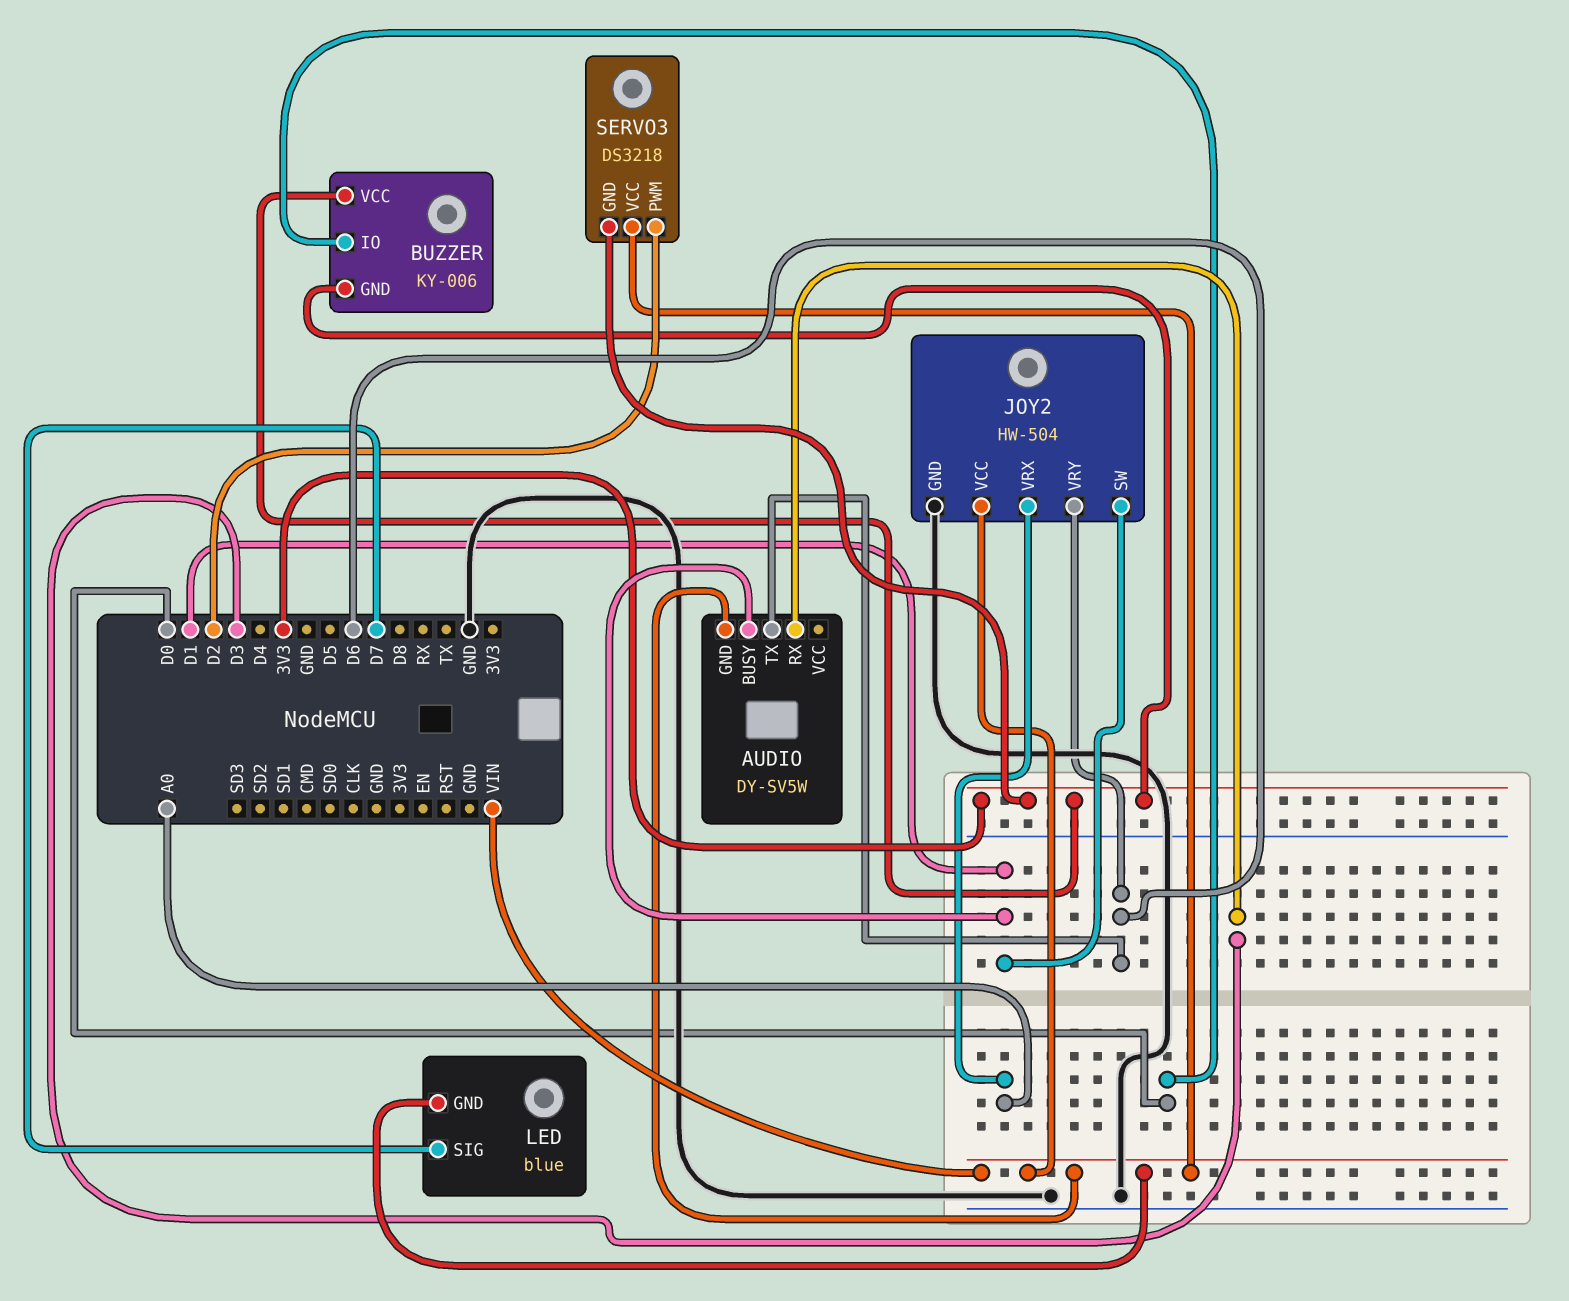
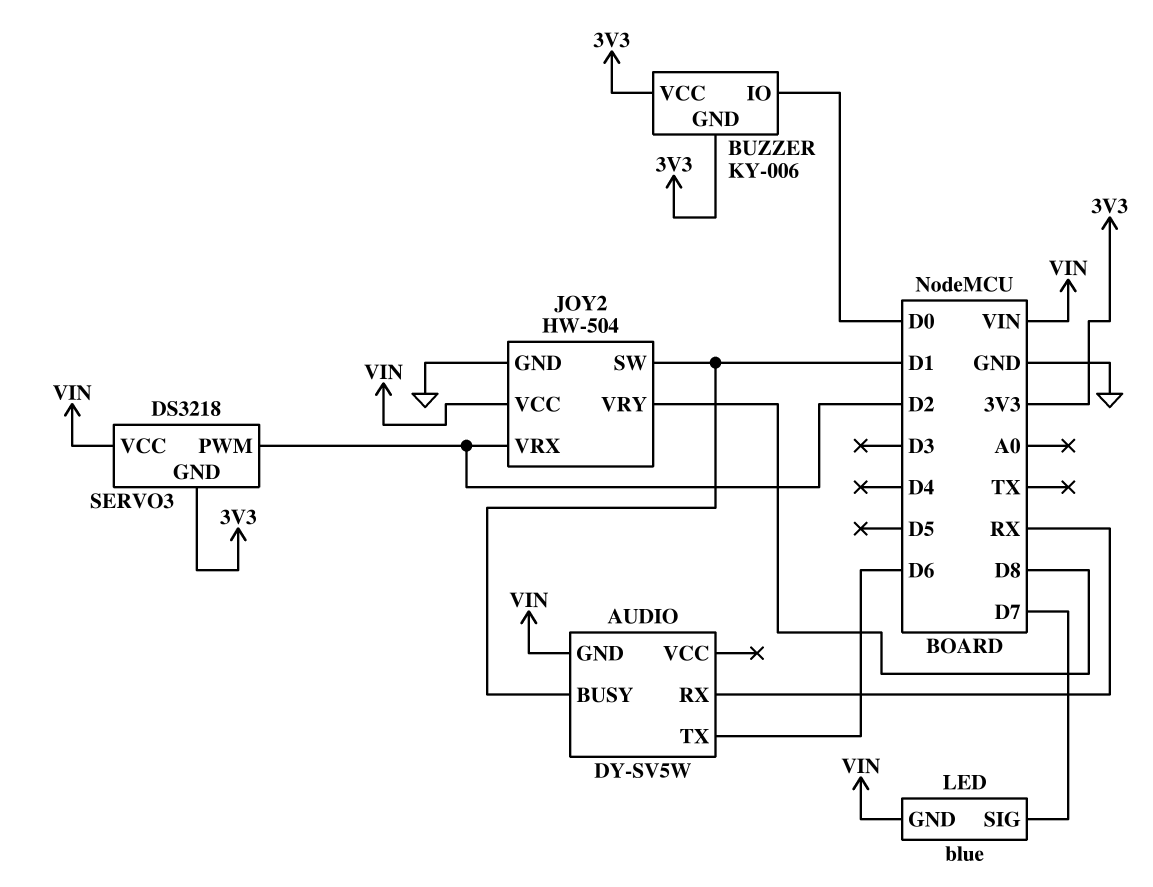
AUDIO pin RX: D3 -> RX
JOY2 pin VRX: A0 -> D2
JOY2 pin VRY: D6 -> D8

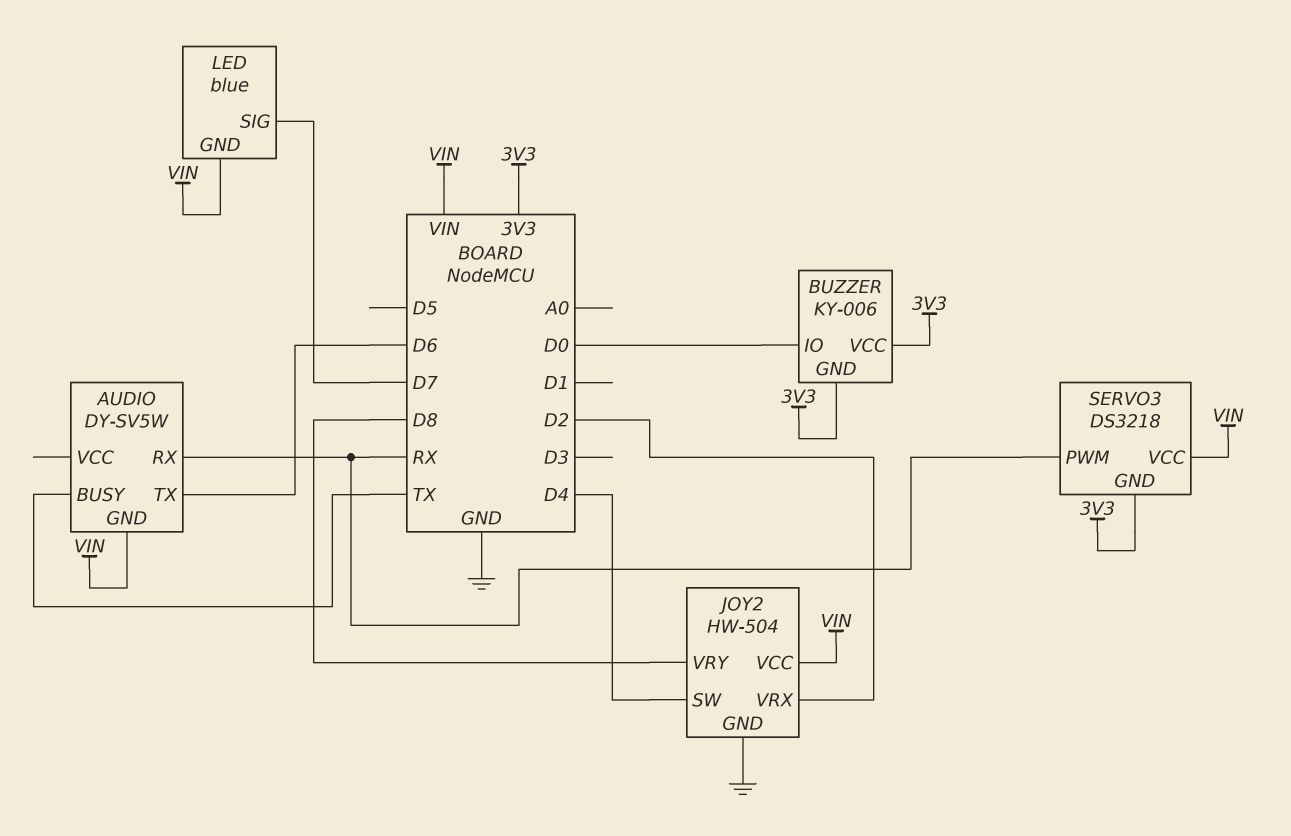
AUDIO pin BUSY: D1 -> TX
JOY2 pin SW: D1 -> D4
SERVO3 pin PWM: D2 -> RX

